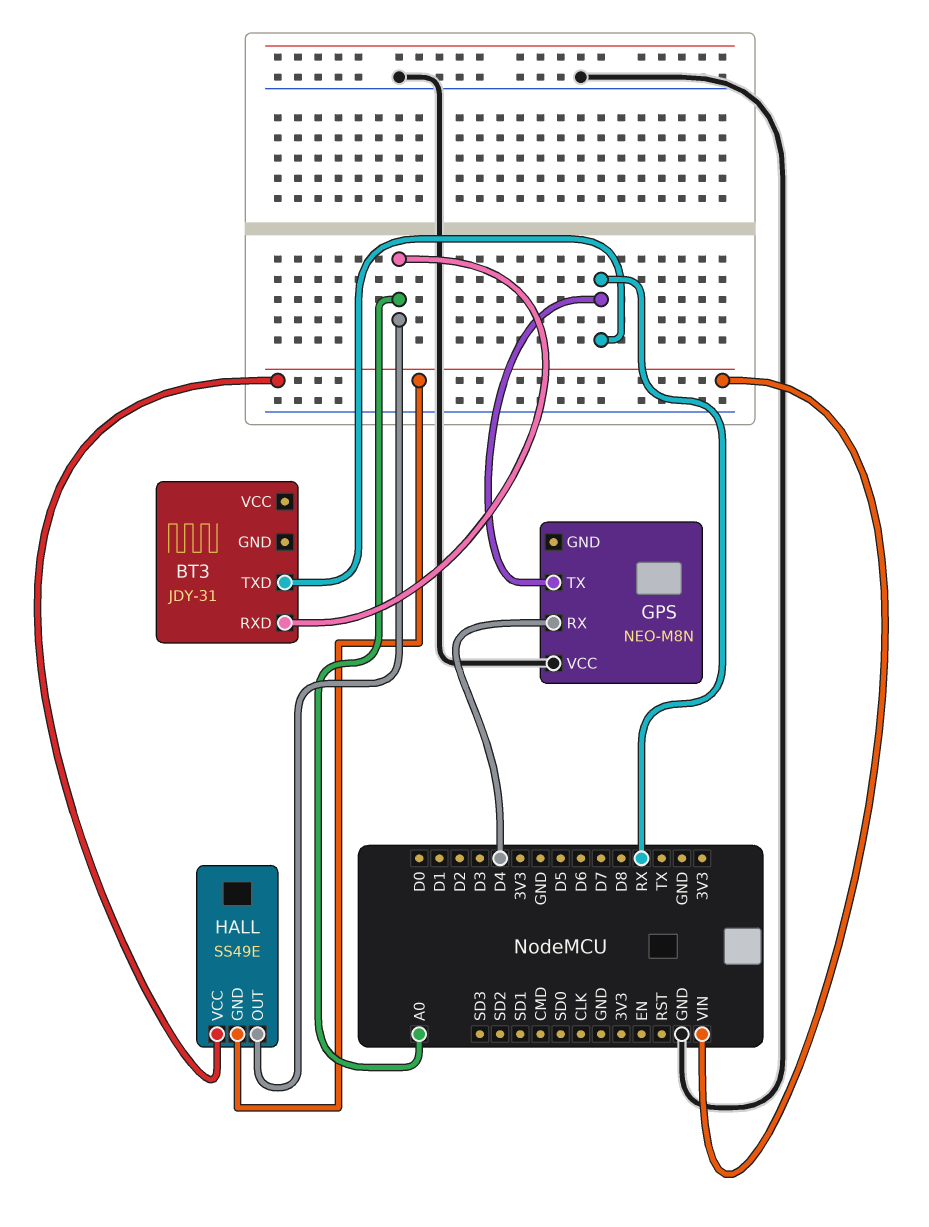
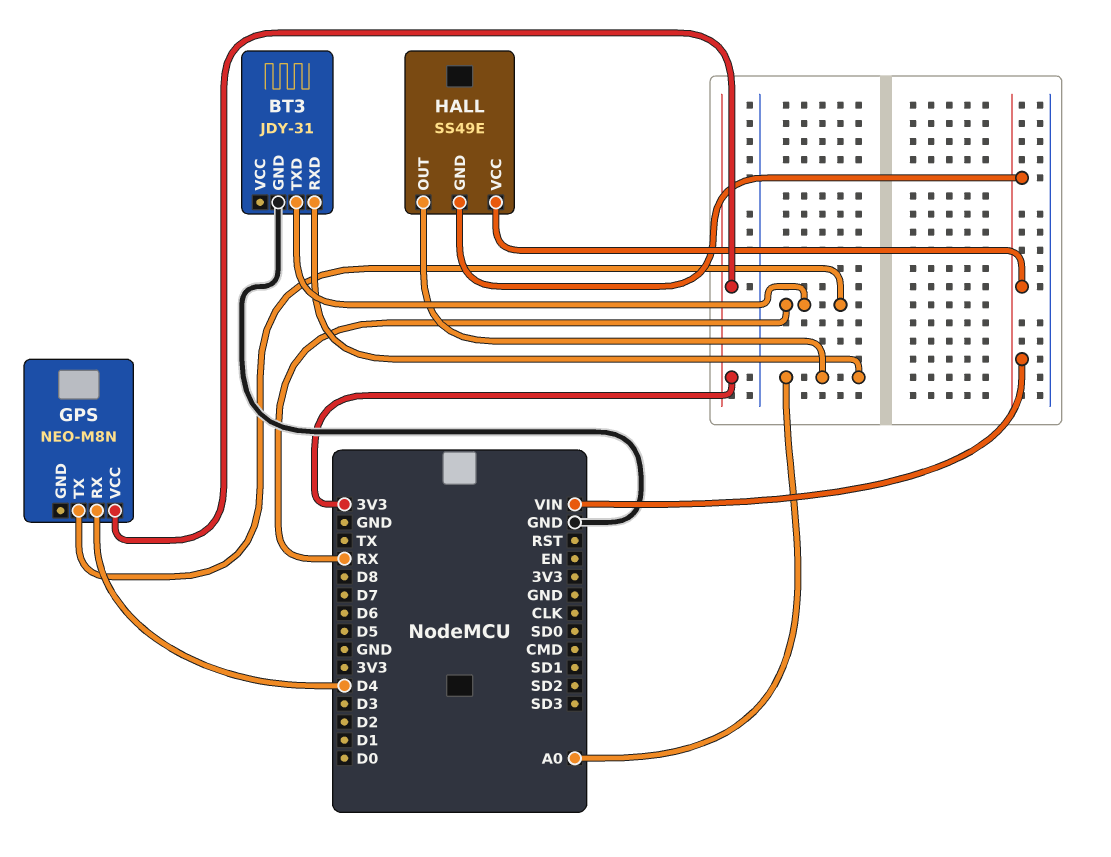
BT3 pin GND: none -> GND
GPS pin VCC: GND -> 3V3

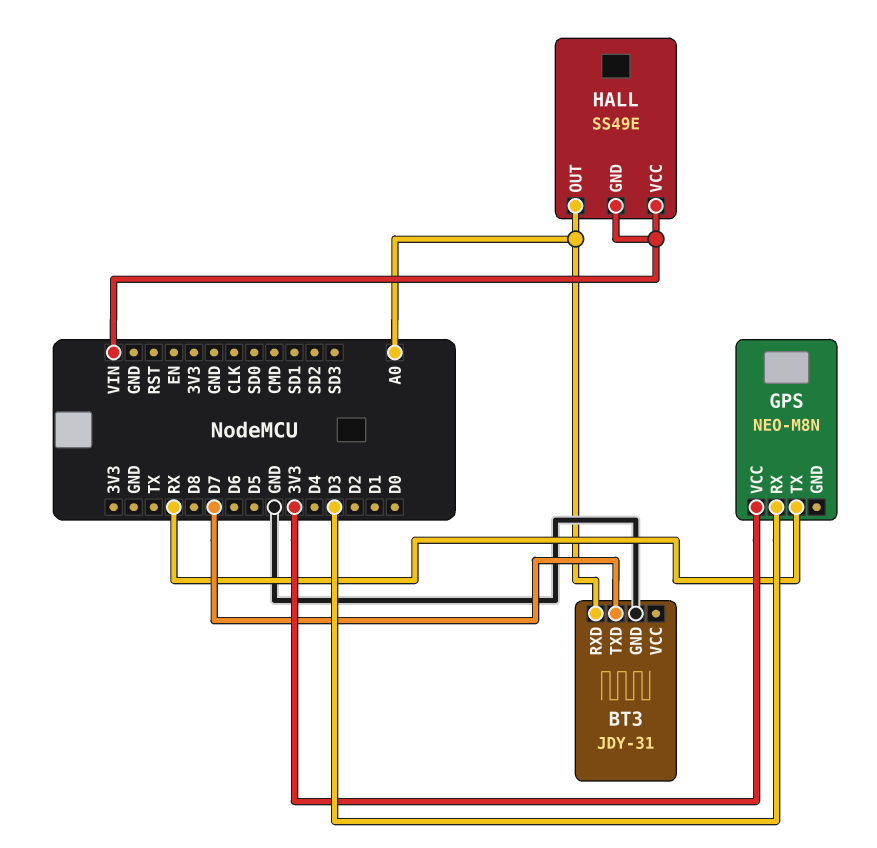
BT3 pin TXD: RX -> D7
GPS pin RX: D4 -> D3

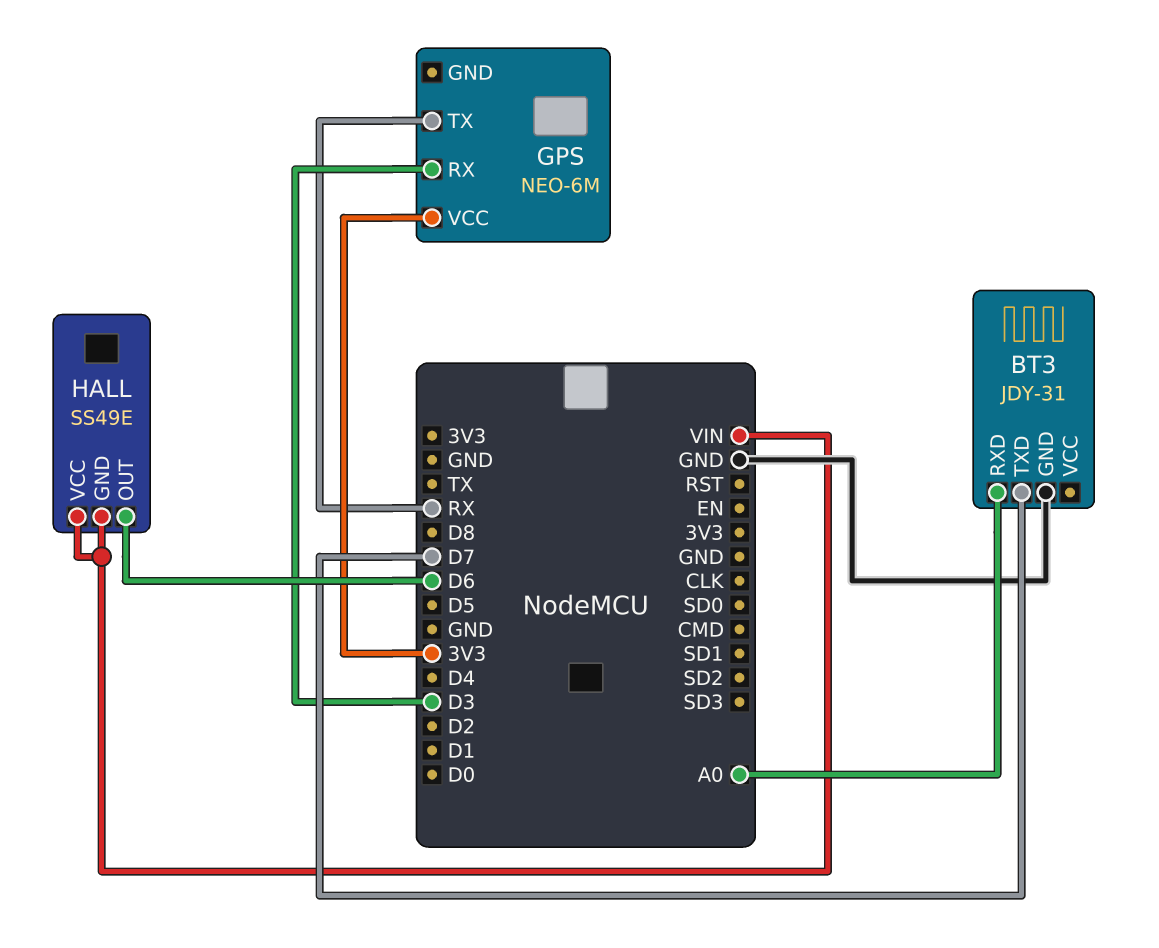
GPS: NEO-M8N -> NEO-6M
HALL pin OUT: A0 -> D6

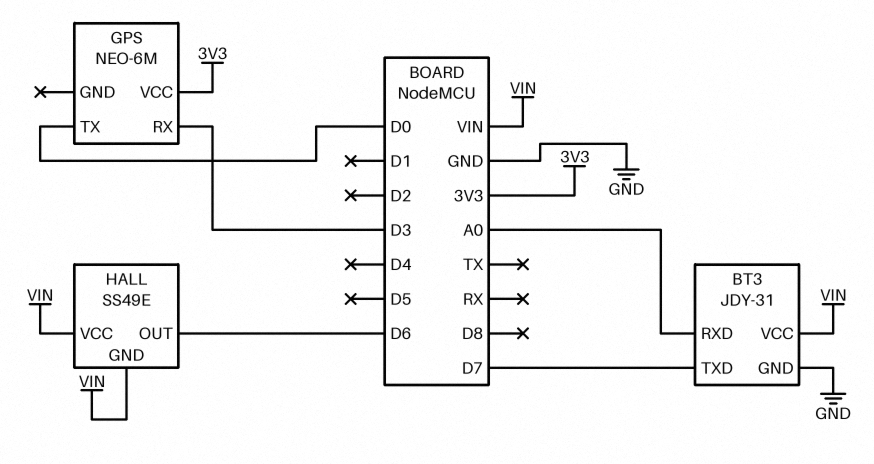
BT3 pin VCC: none -> VIN
GPS pin TX: RX -> D0

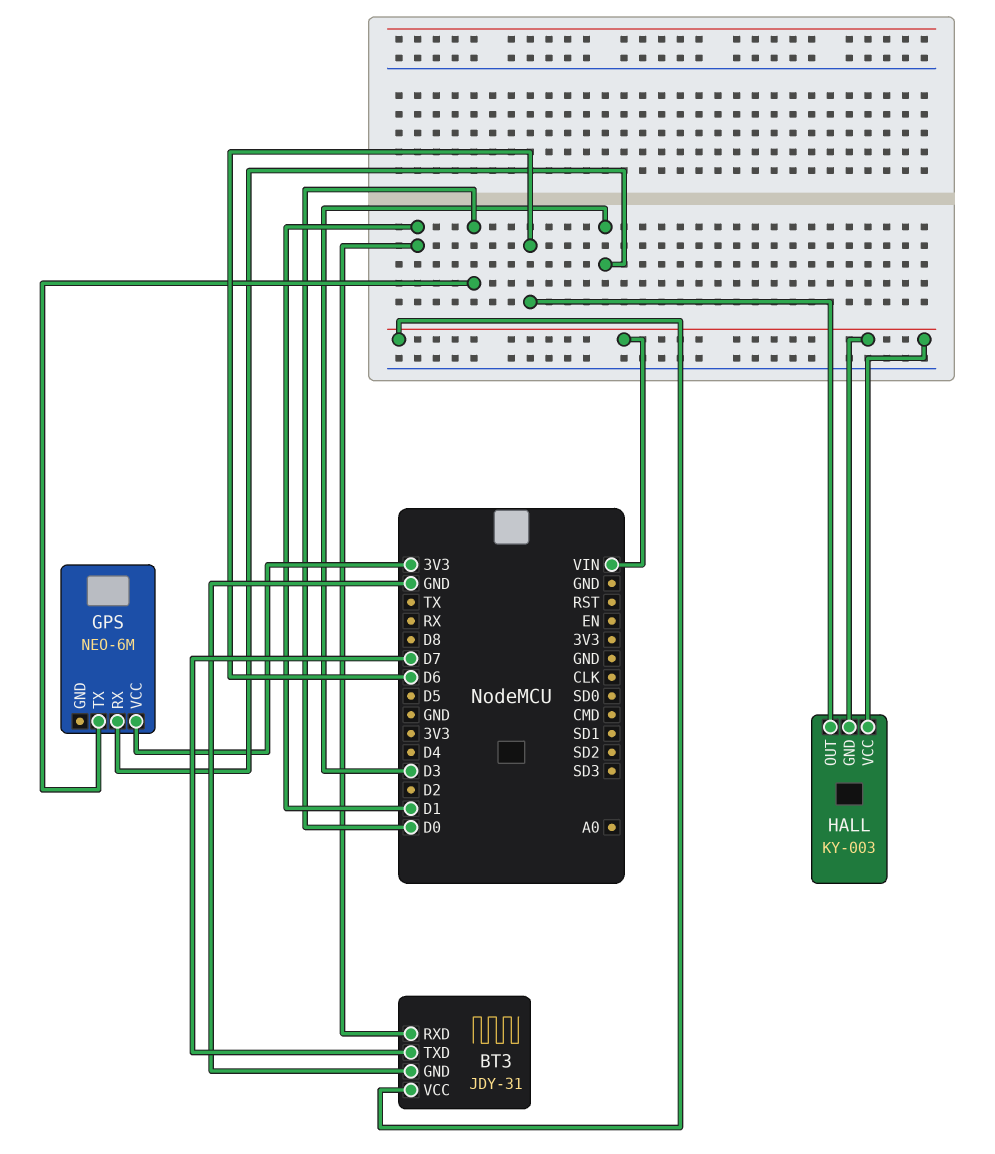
BT3 pin RXD: A0 -> D1
HALL: SS49E -> KY-003

